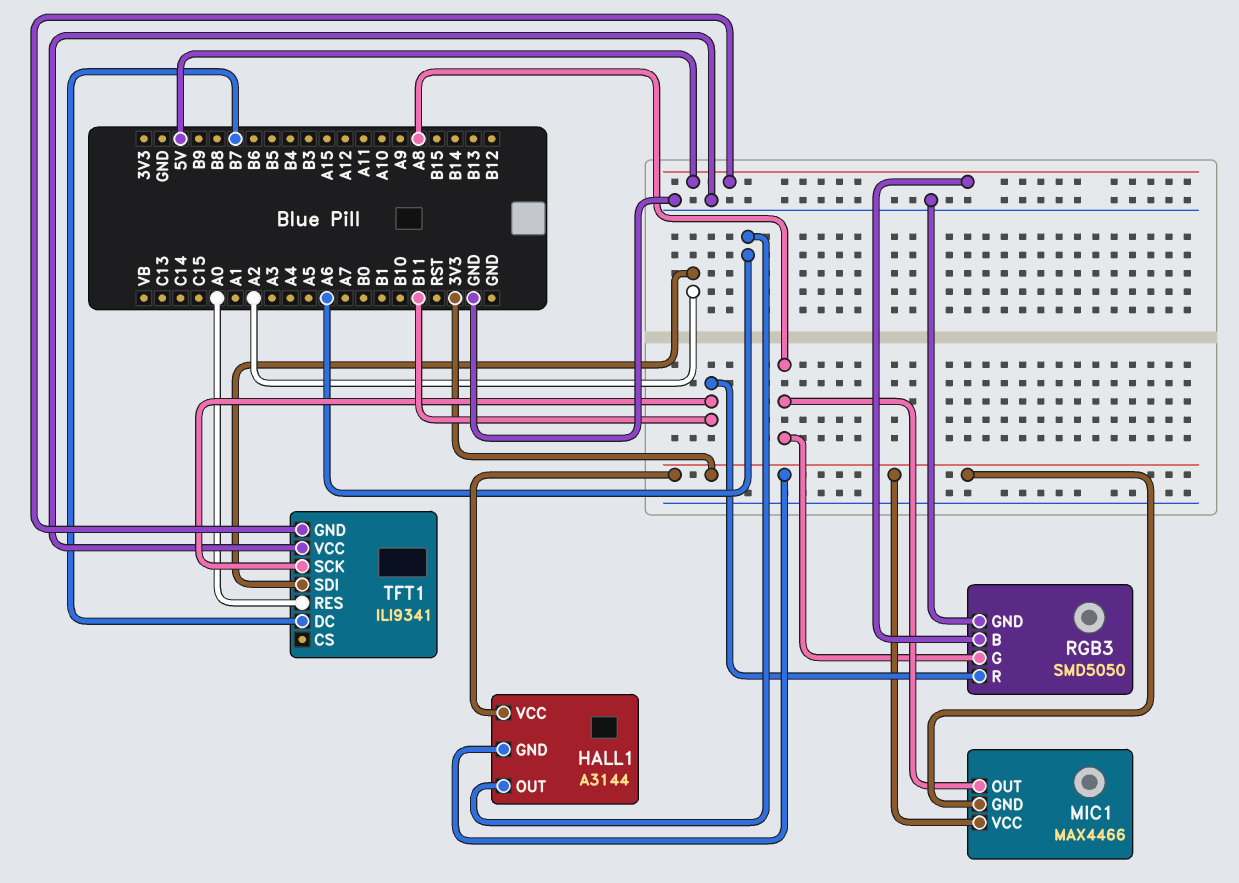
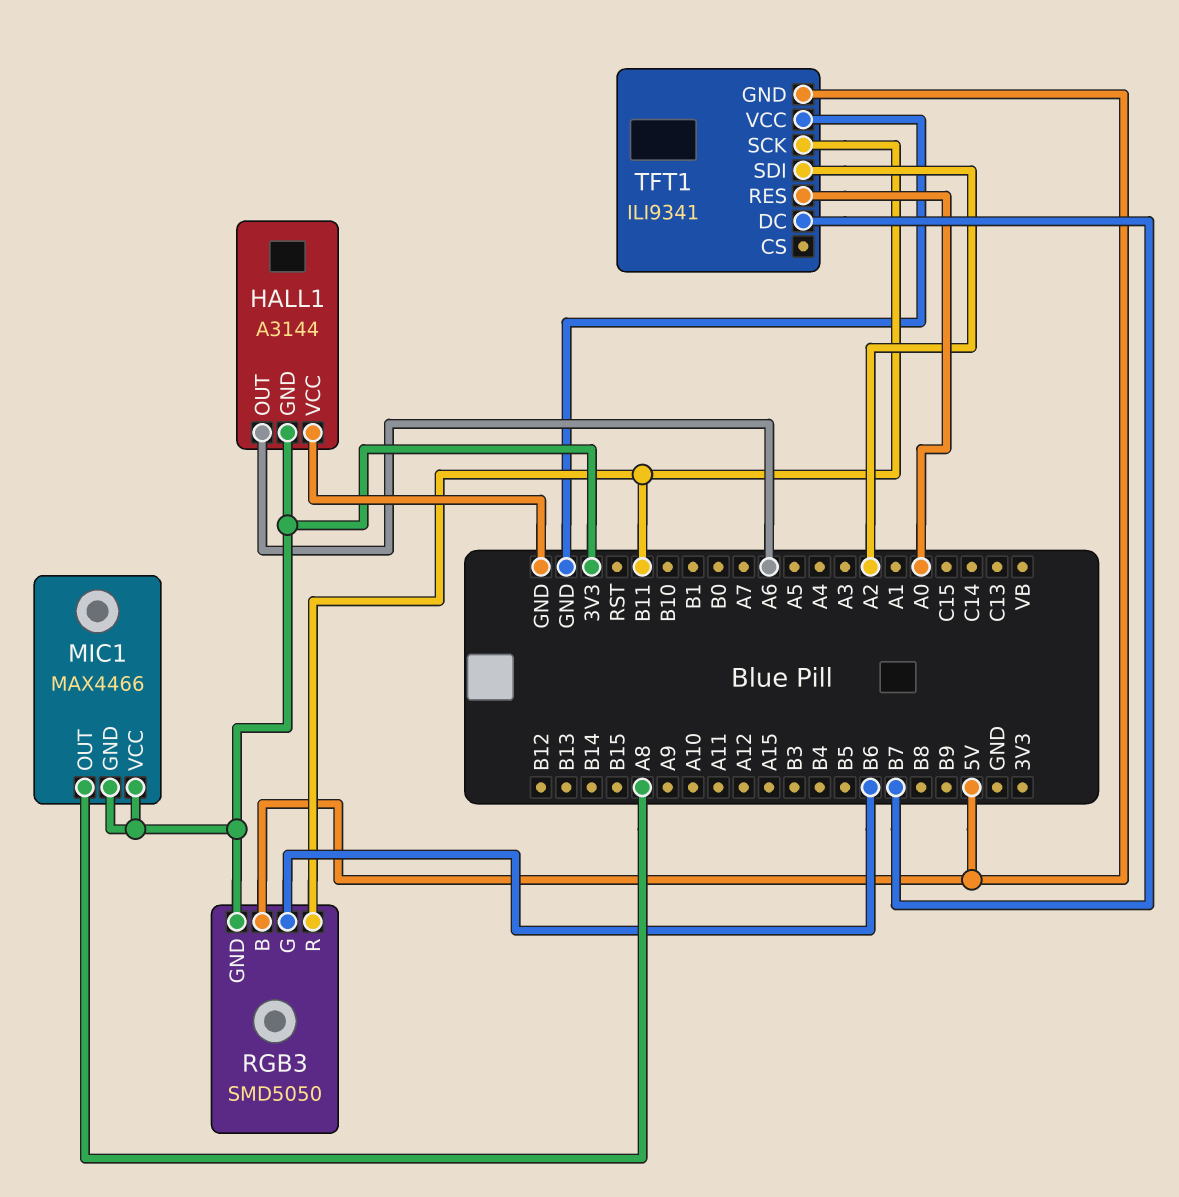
HALL1 pin VCC: 3V3 -> GND
RGB3 pin G: A8 -> B6
RGB3 pin GND: GND -> 3V3

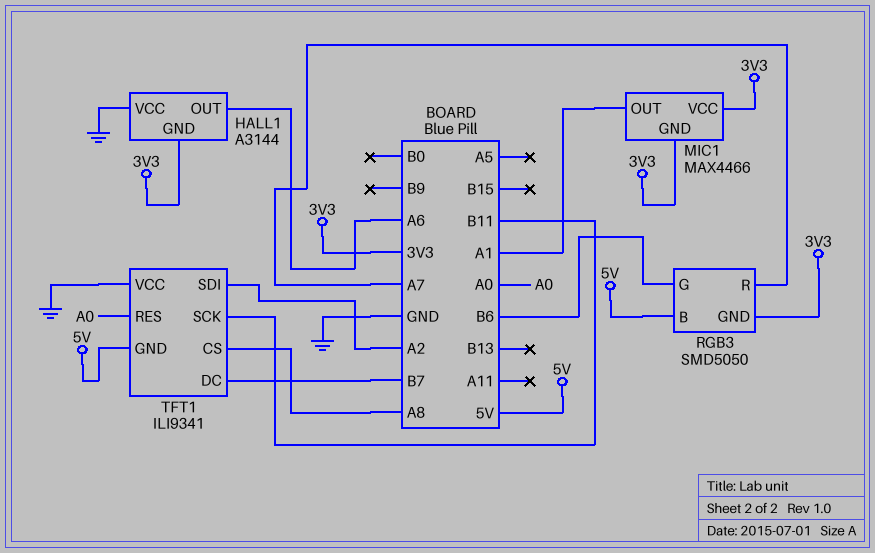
MIC1 pin OUT: A8 -> A1
RGB3 pin R: B11 -> A7
TFT1 pin CS: none -> A8

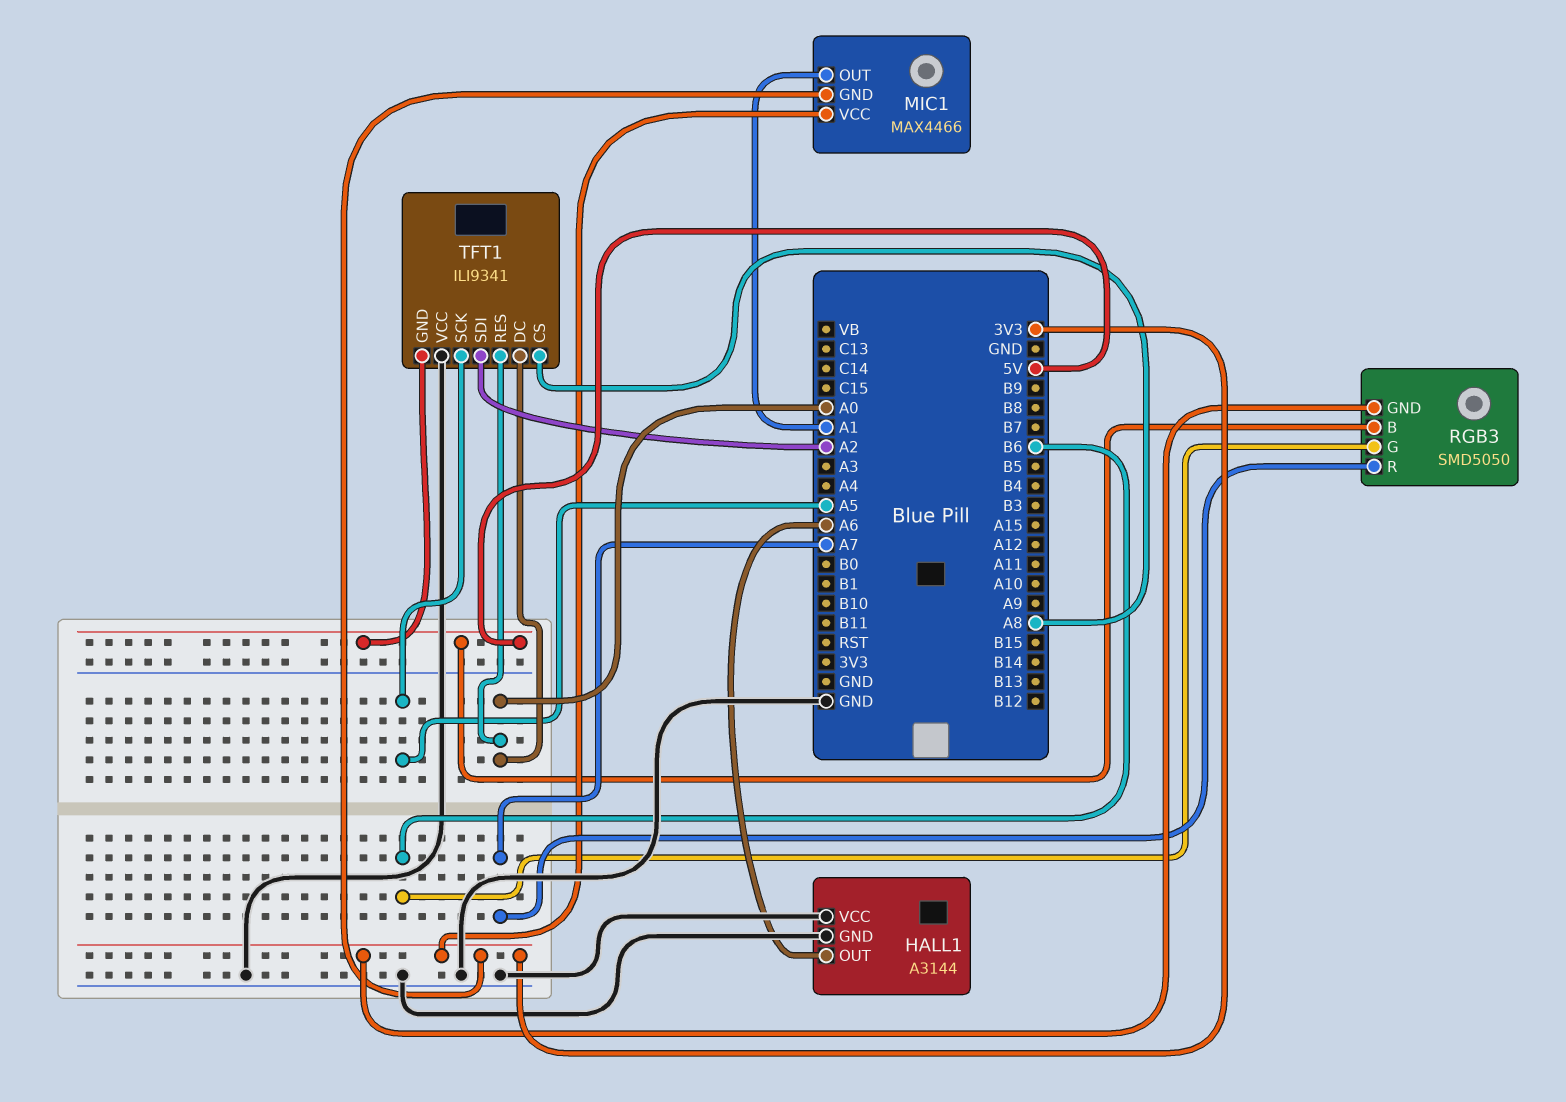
HALL1 pin GND: 3V3 -> GND
TFT1 pin DC: B7 -> A0
TFT1 pin SCK: B11 -> A5

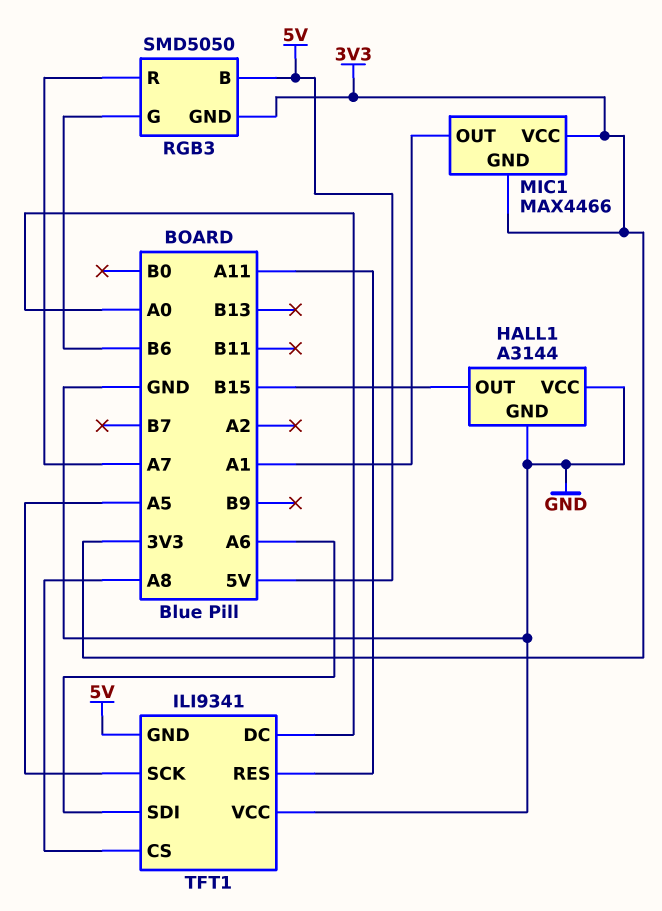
HALL1 pin OUT: A6 -> B15
TFT1 pin RES: A0 -> A11
TFT1 pin SDI: A2 -> A6

